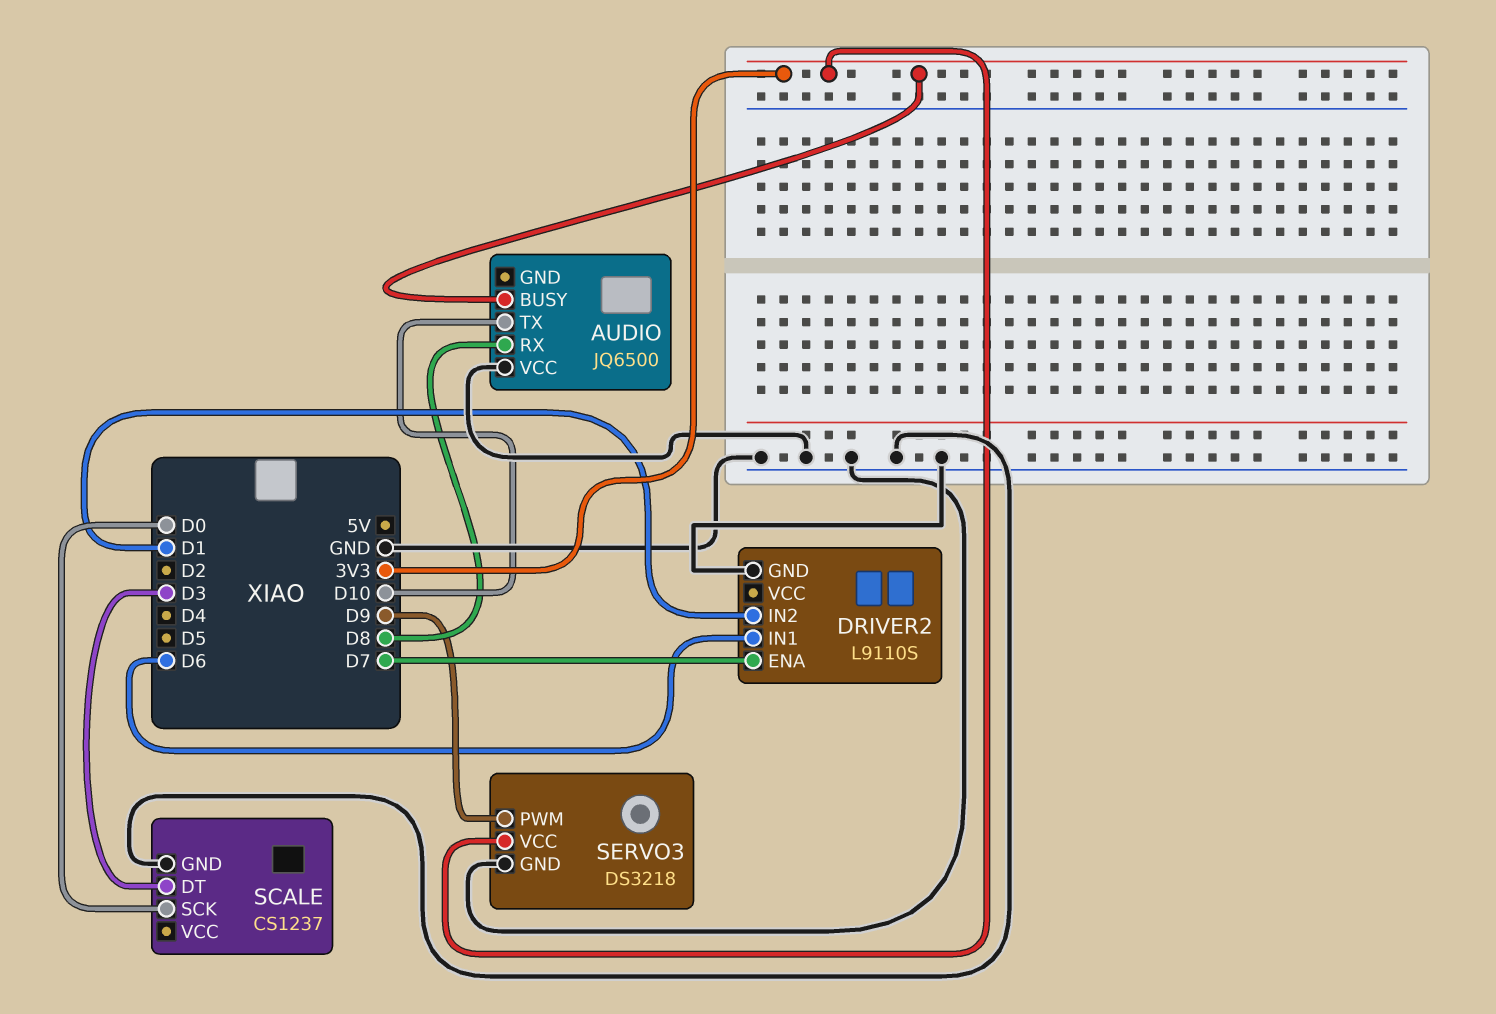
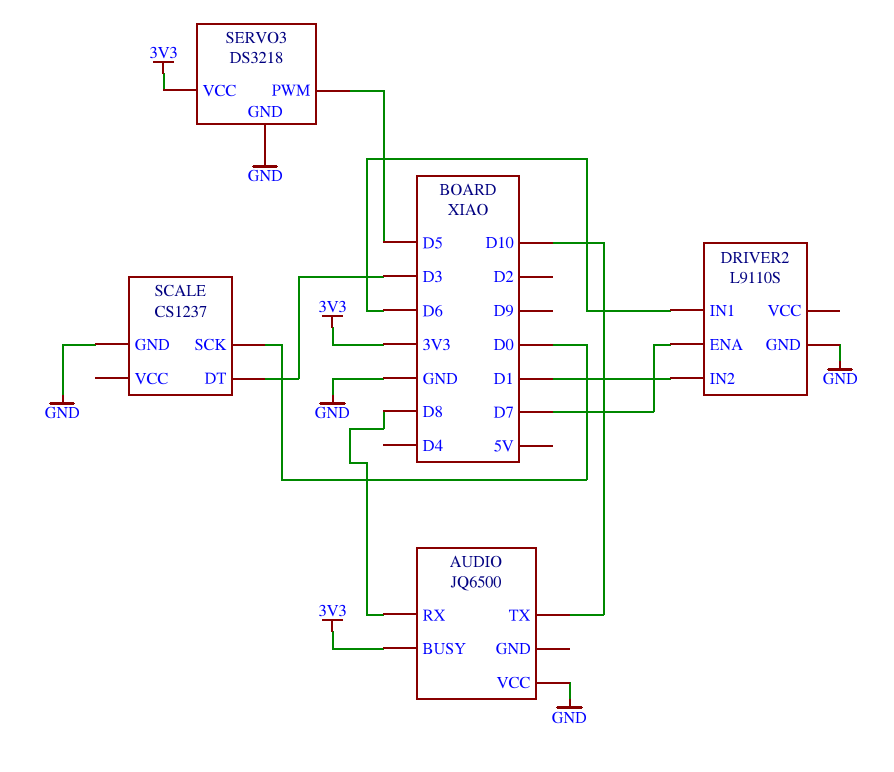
SERVO3 pin PWM: D9 -> D5

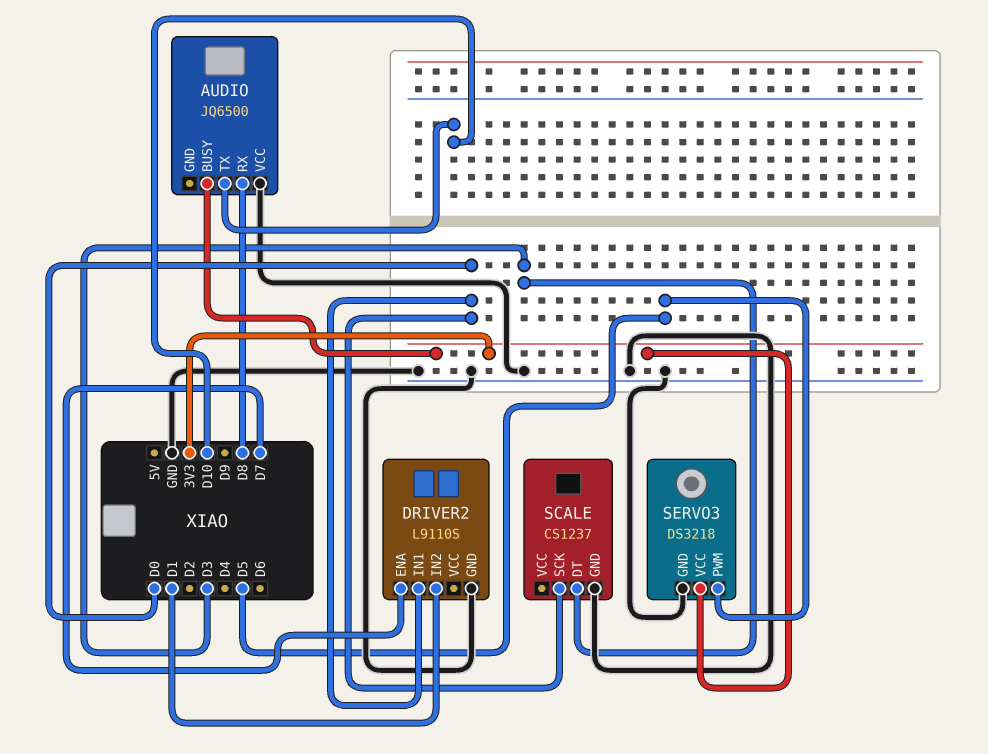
DRIVER2 pin IN1: D6 -> D0

